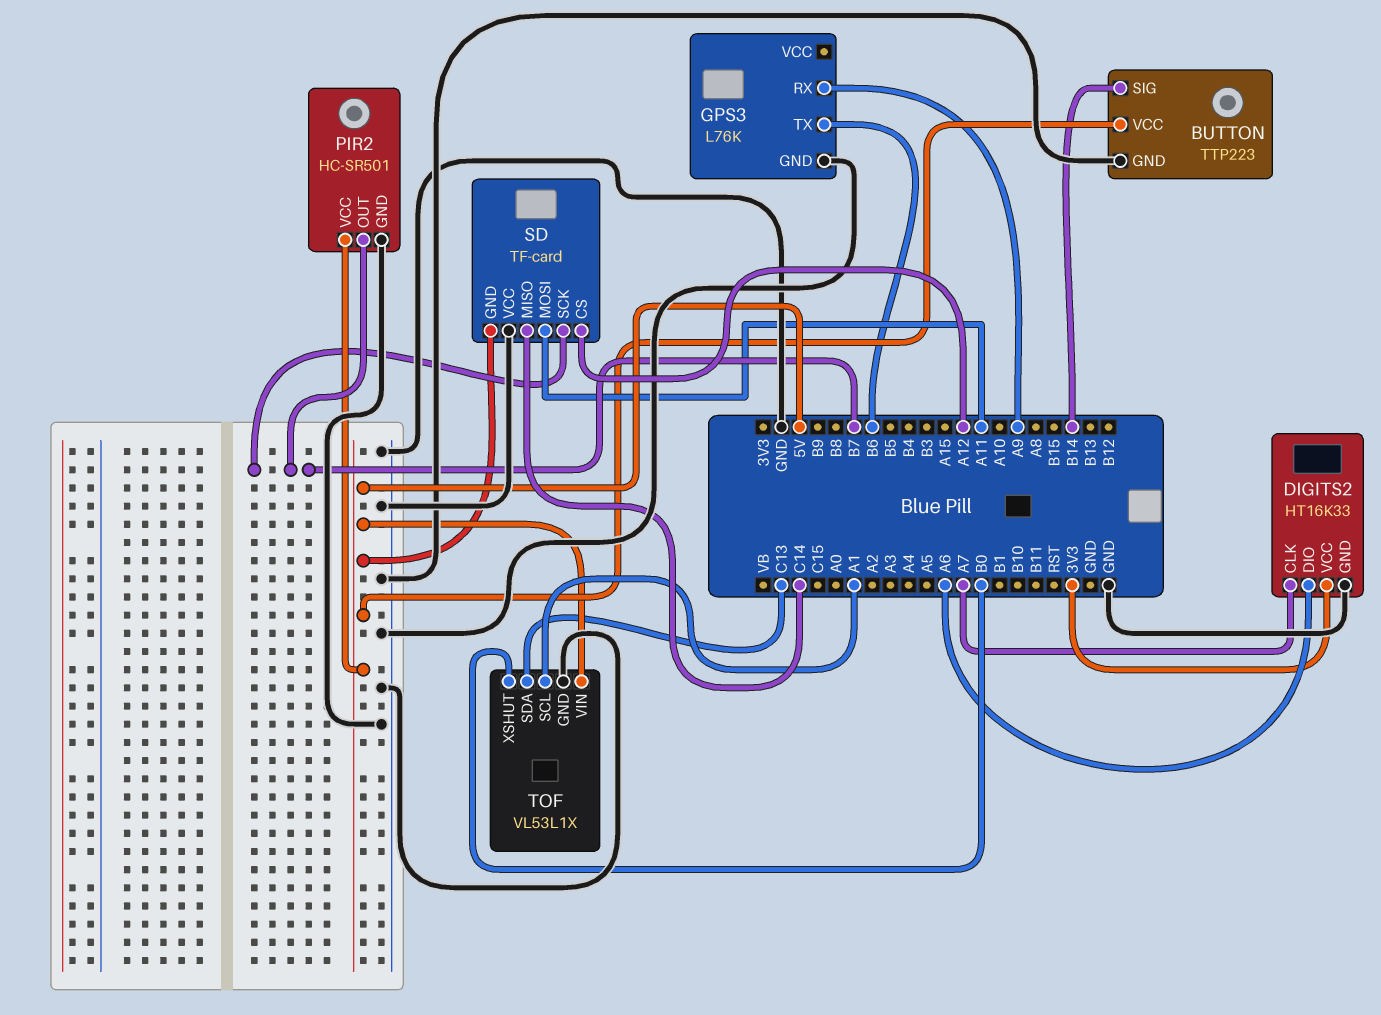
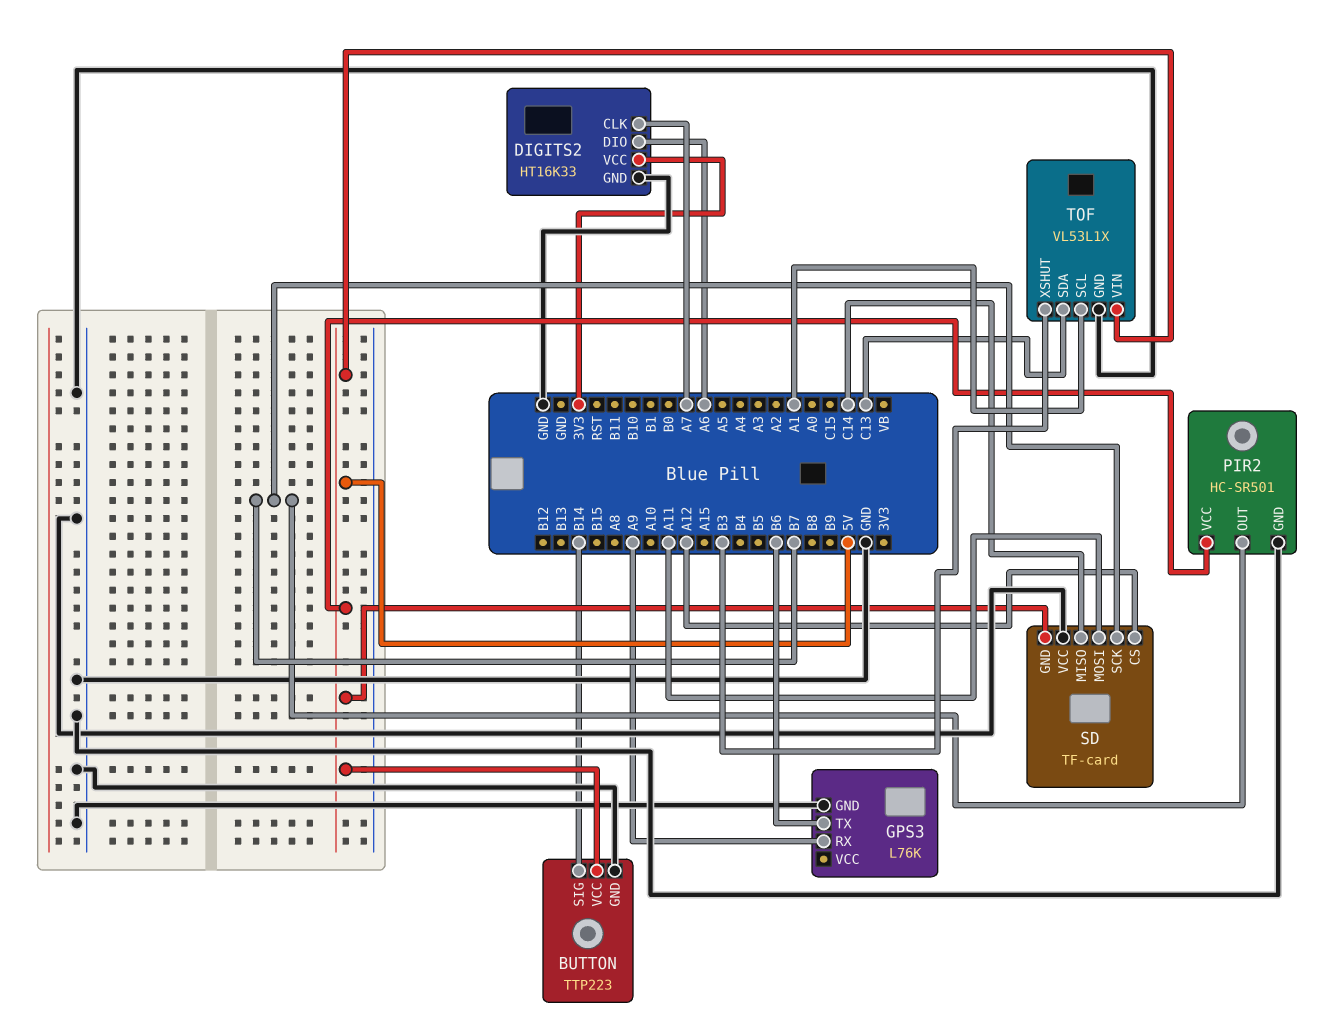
TOF pin XSHUT: B0 -> B3

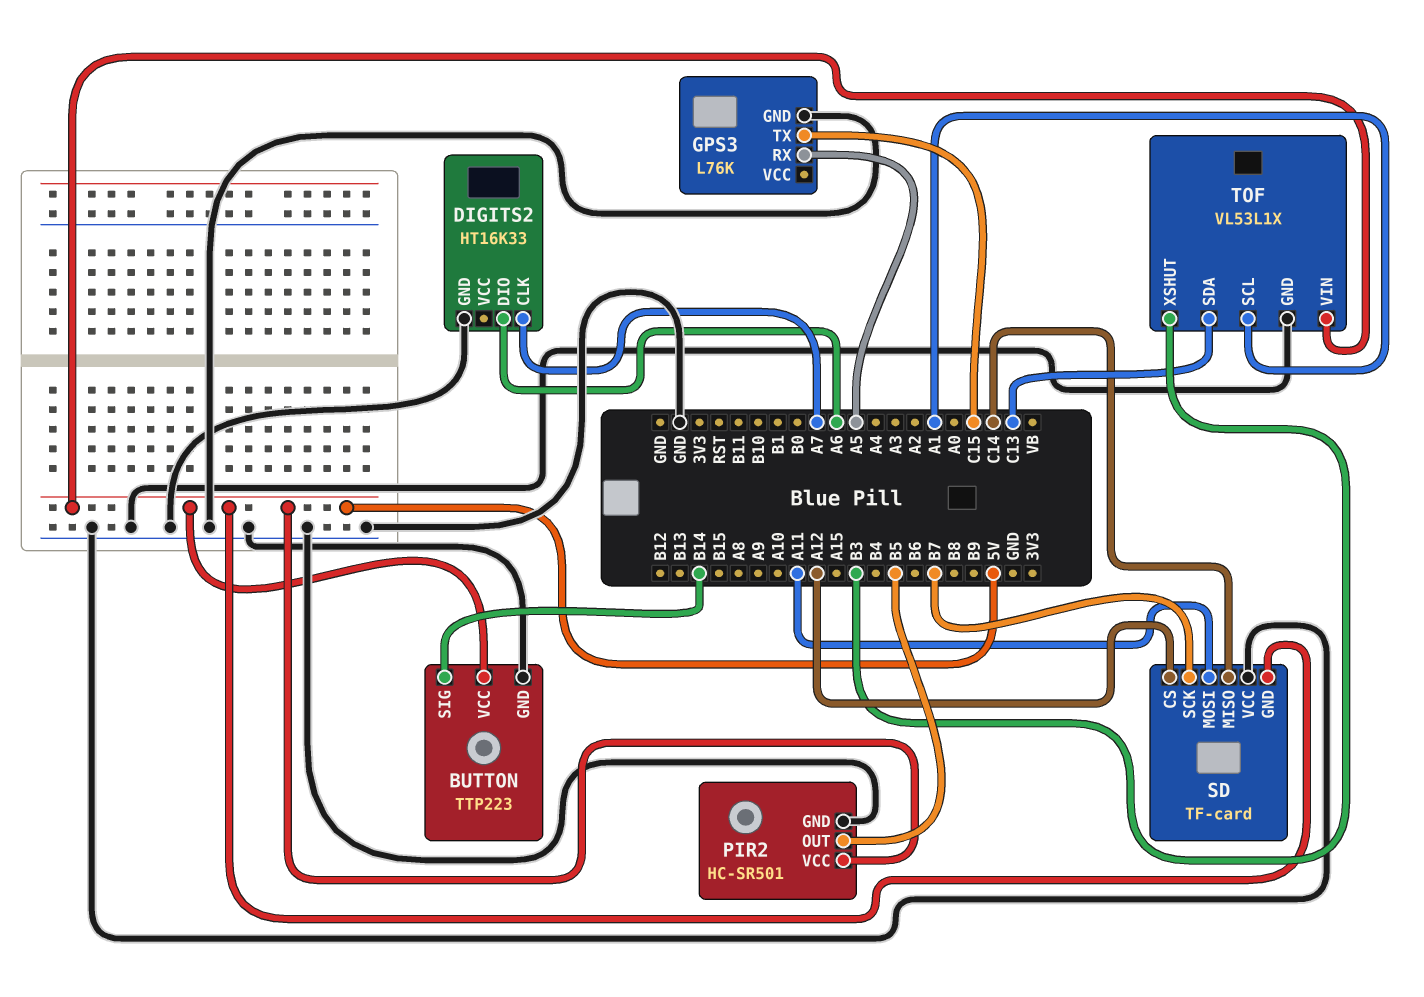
DIGITS2 pin VCC: 3V3 -> none
GPS3 pin RX: A9 -> A5
GPS3 pin TX: B6 -> C15
PIR2 pin OUT: B7 -> B5

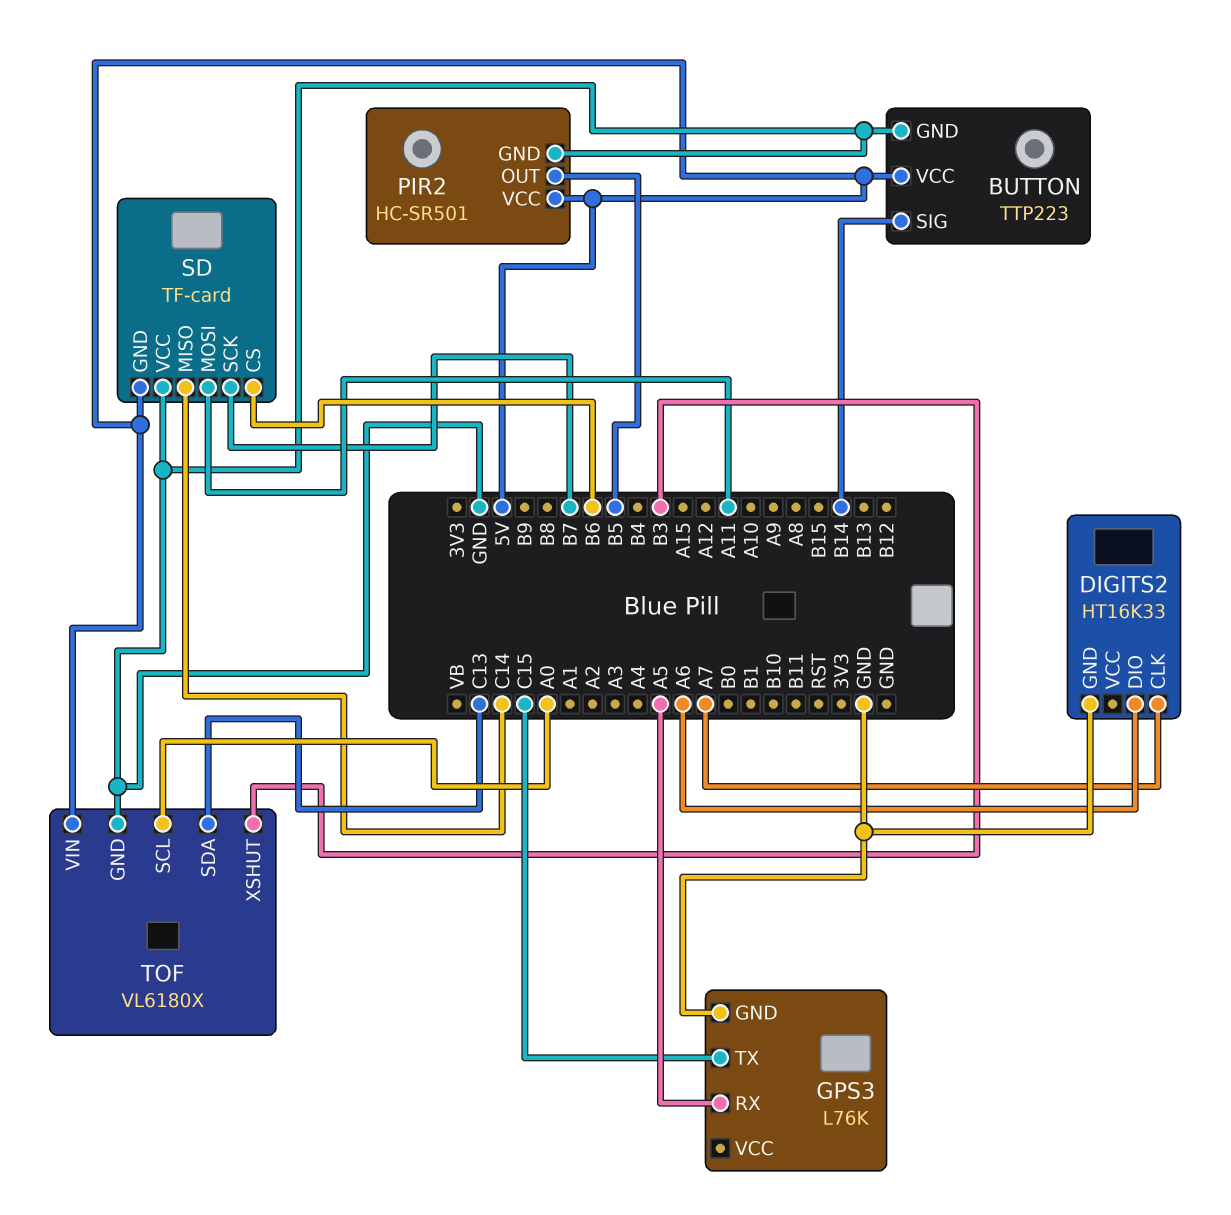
SD pin CS: A12 -> B6
TOF: VL53L1X -> VL6180X
TOF pin SCL: A1 -> A0

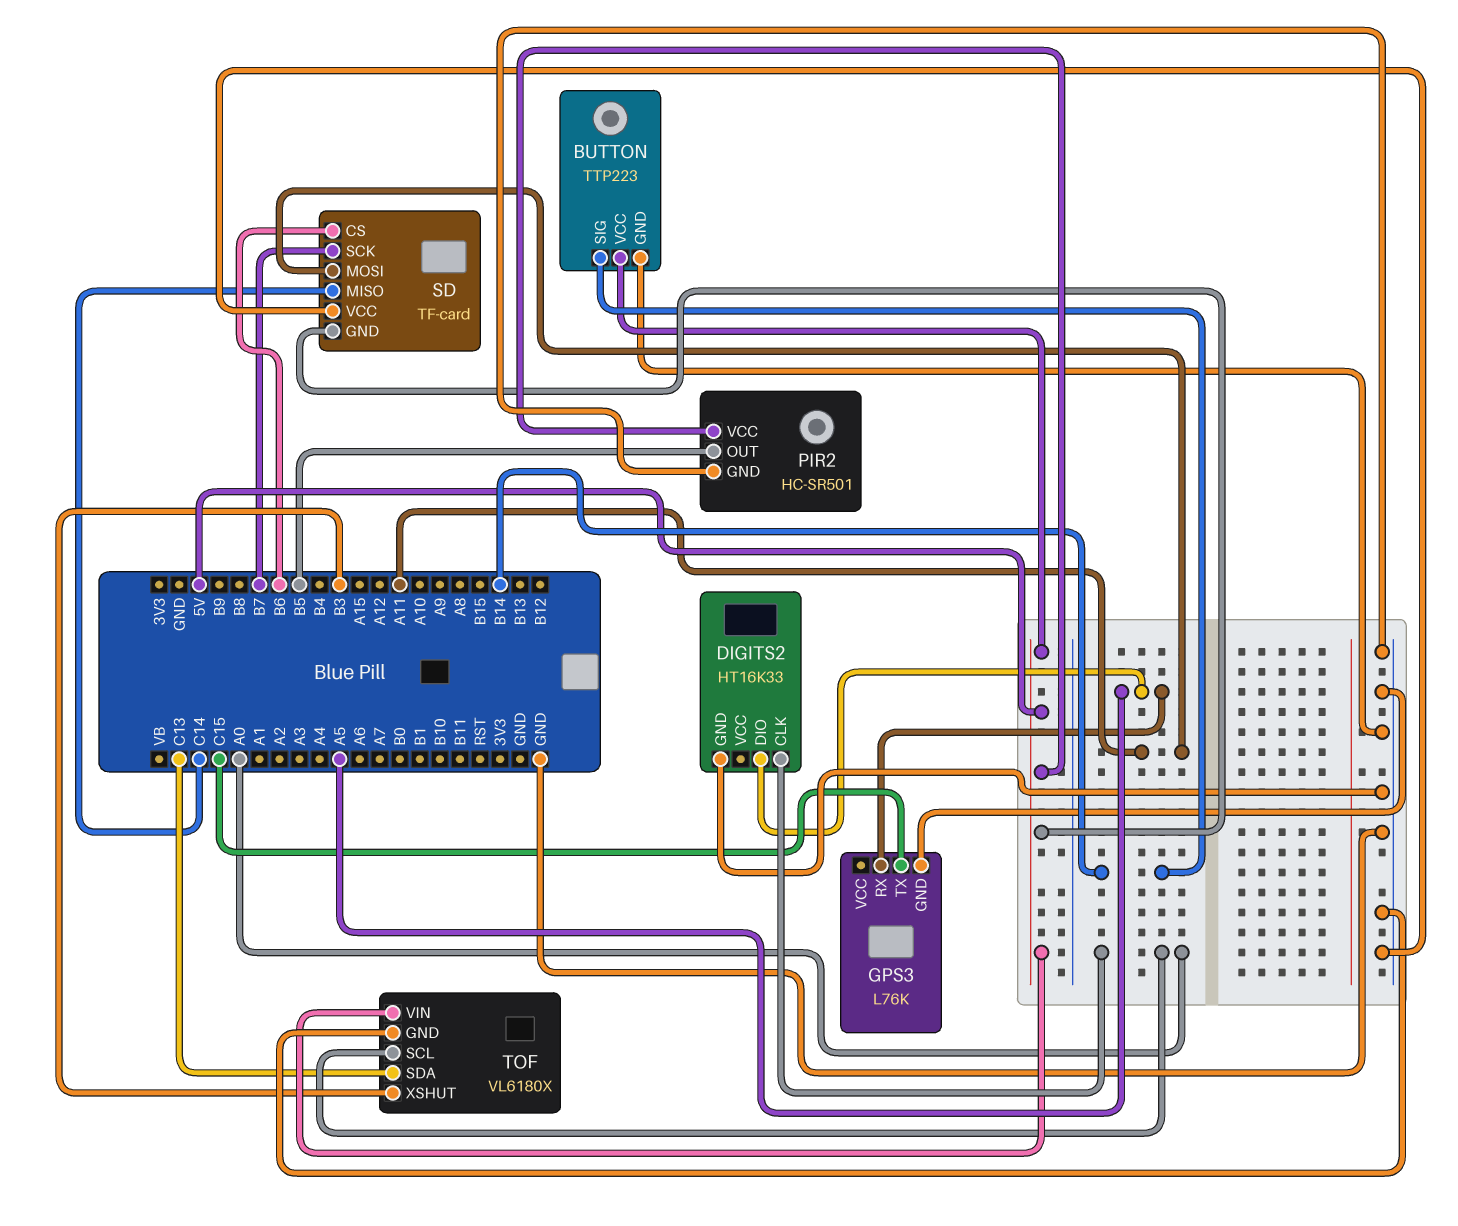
DIGITS2 pin CLK: A7 -> A0
DIGITS2 pin DIO: A6 -> A5

